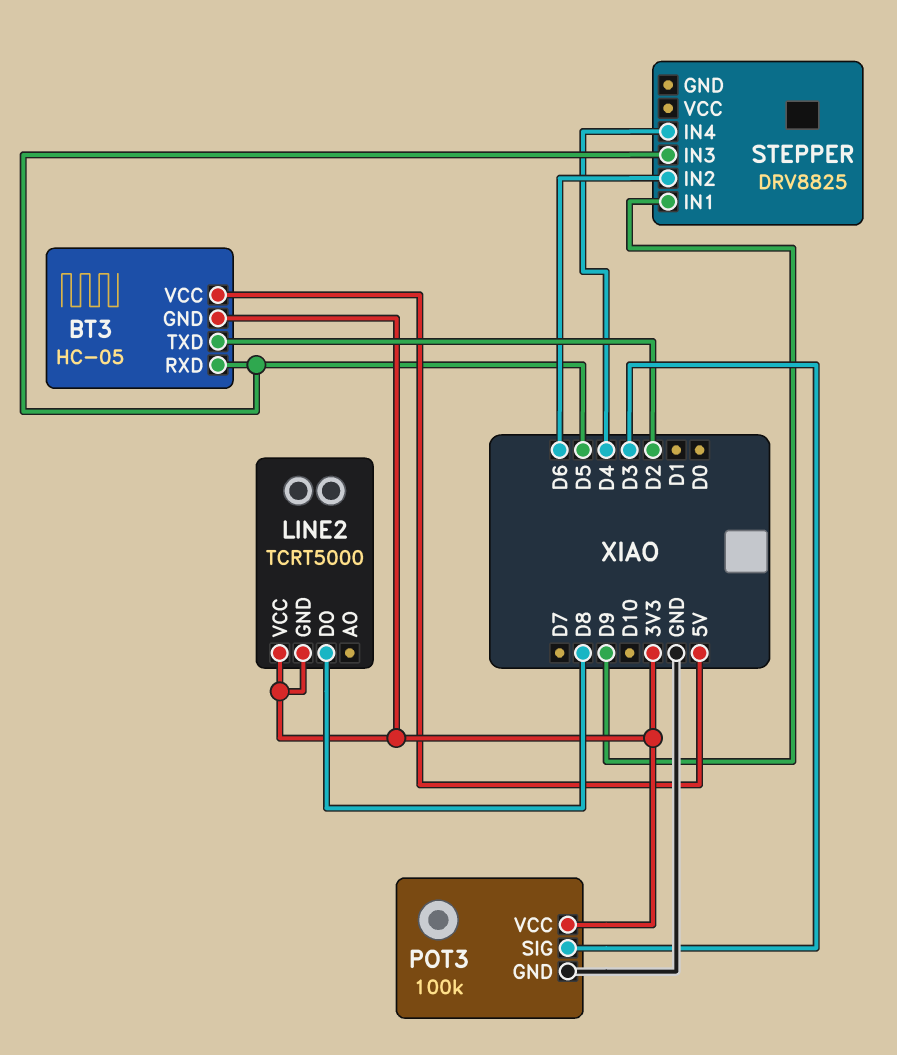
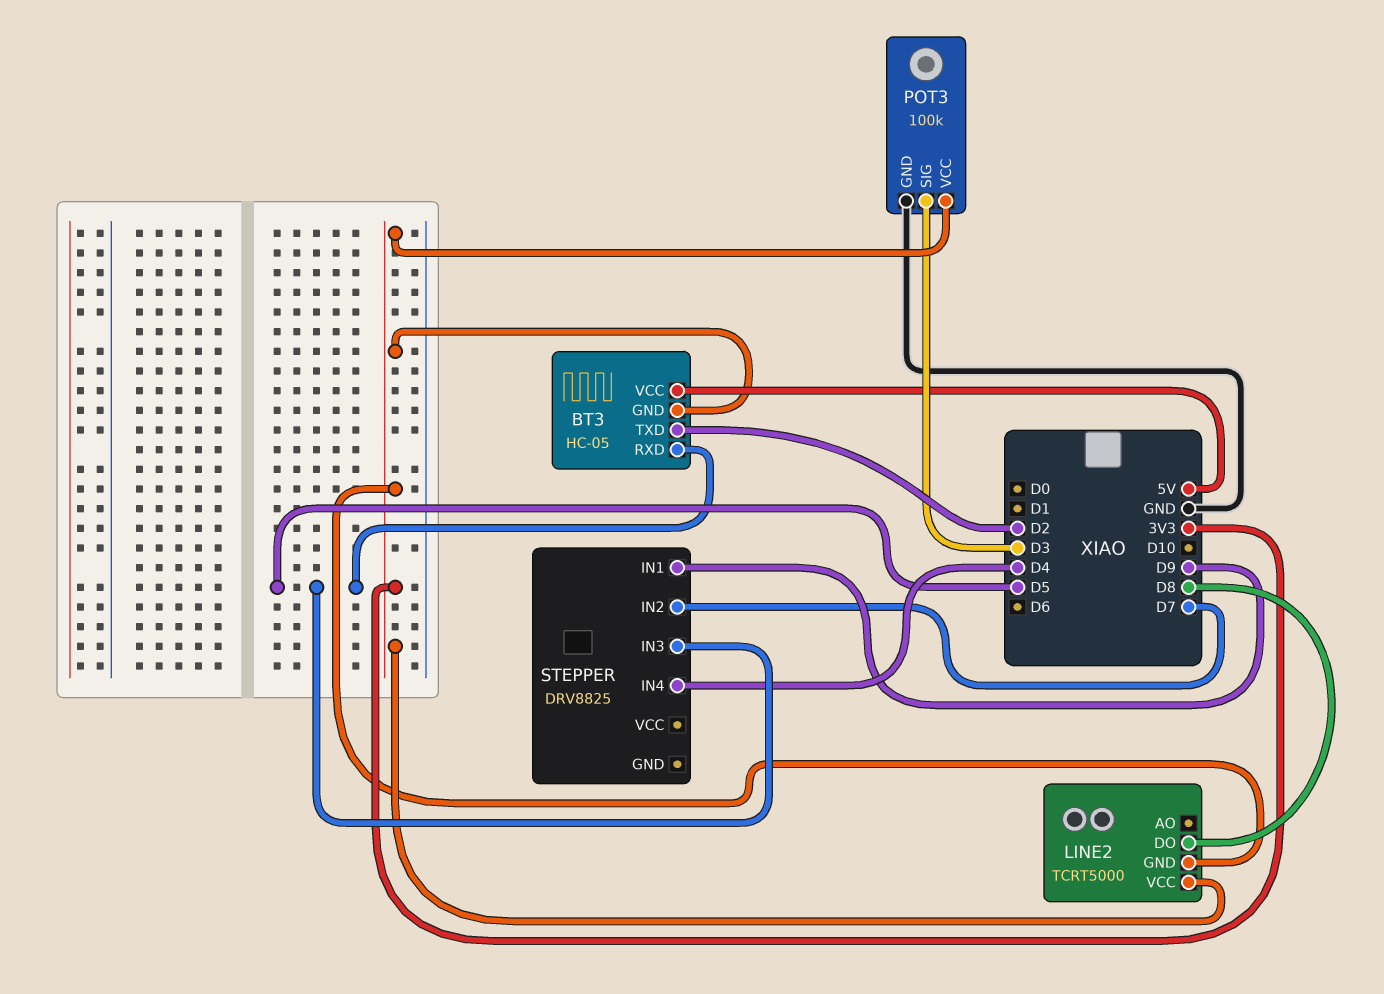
STEPPER pin IN2: D6 -> D7

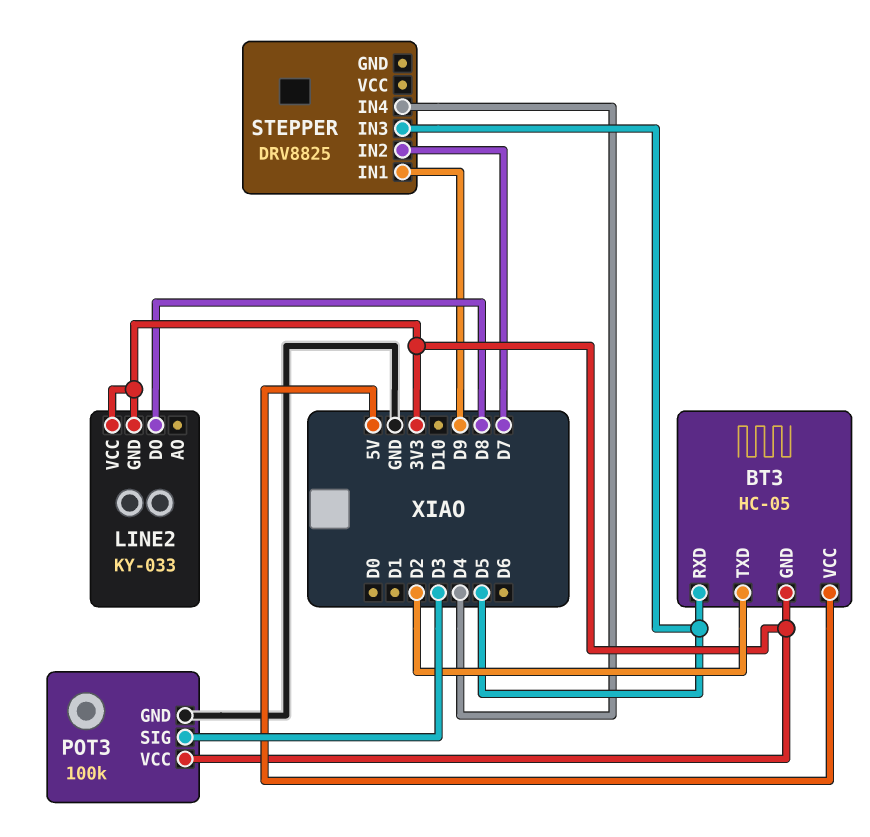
LINE2: TCRT5000 -> KY-033

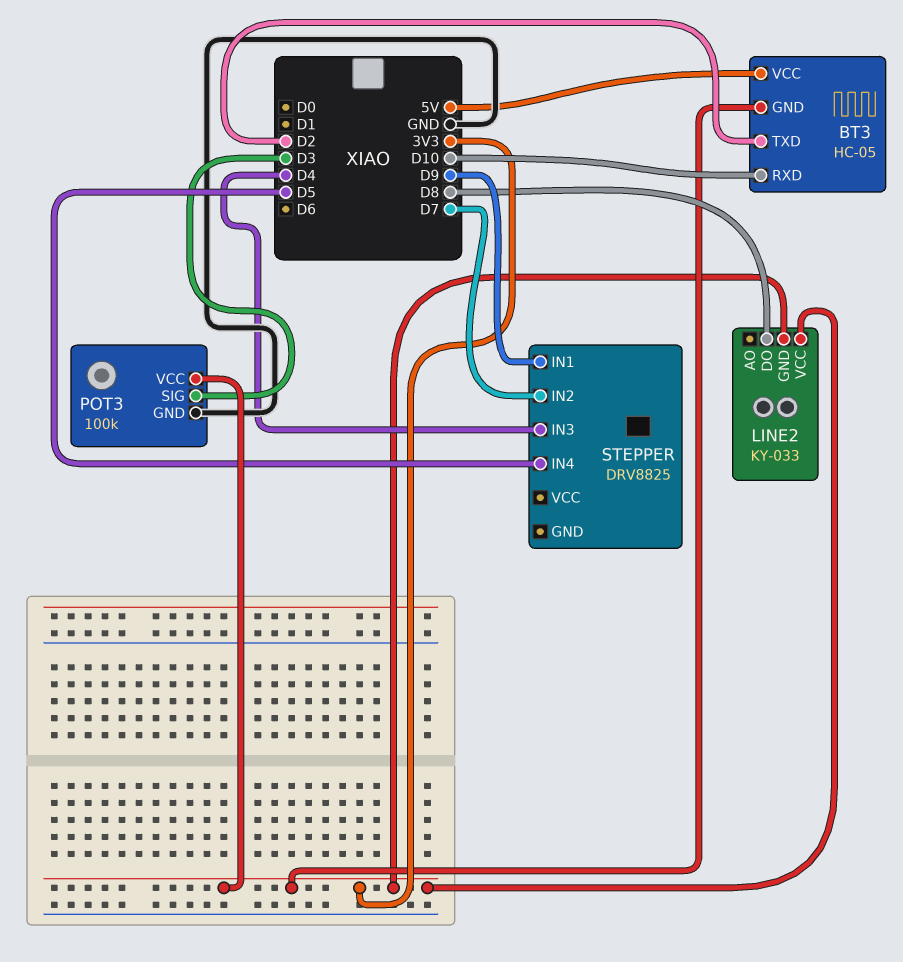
BT3 pin RXD: D5 -> D10
STEPPER pin IN3: D5 -> D4
STEPPER pin IN4: D4 -> D5

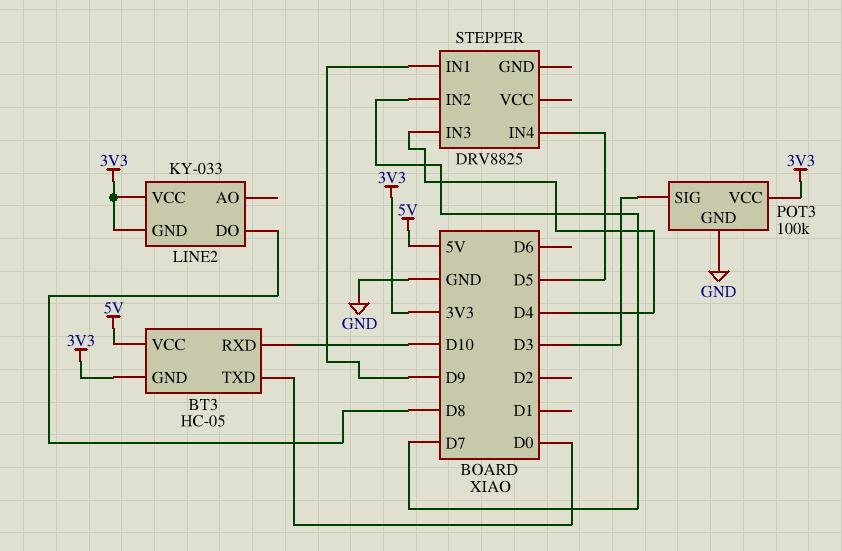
BT3 pin TXD: D2 -> D0

